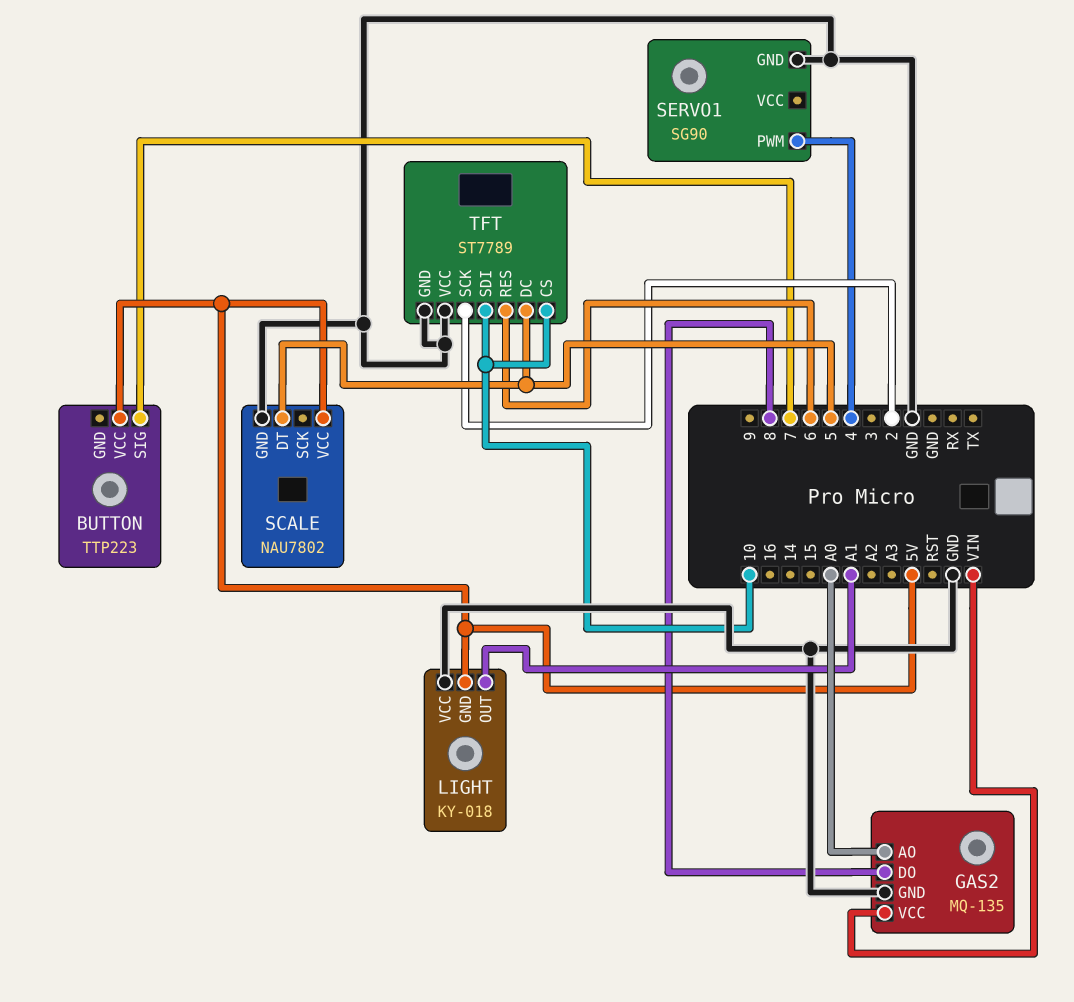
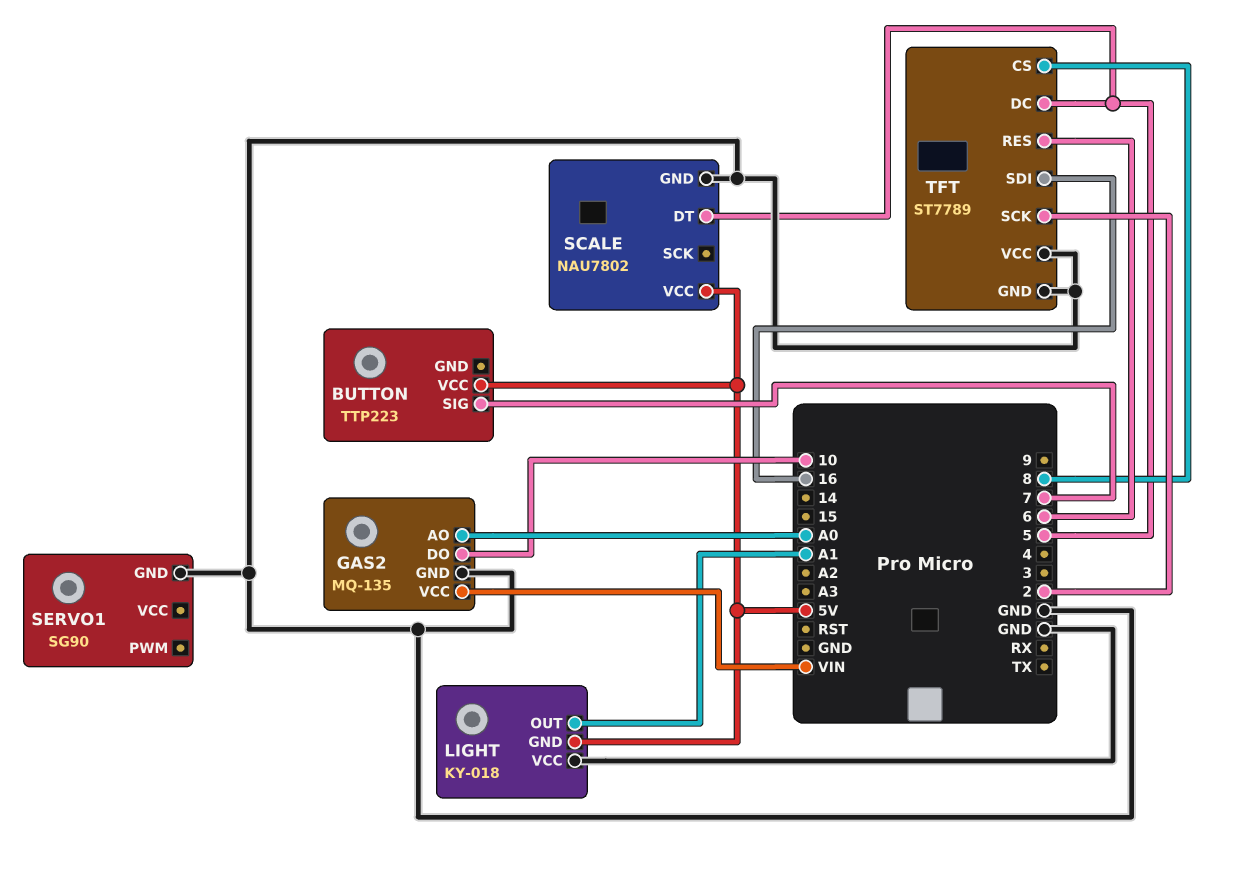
GAS2 pin DO: 8 -> 10
SERVO1 pin PWM: 4 -> none
TFT pin CS: 10 -> 8
TFT pin SDI: 10 -> 16

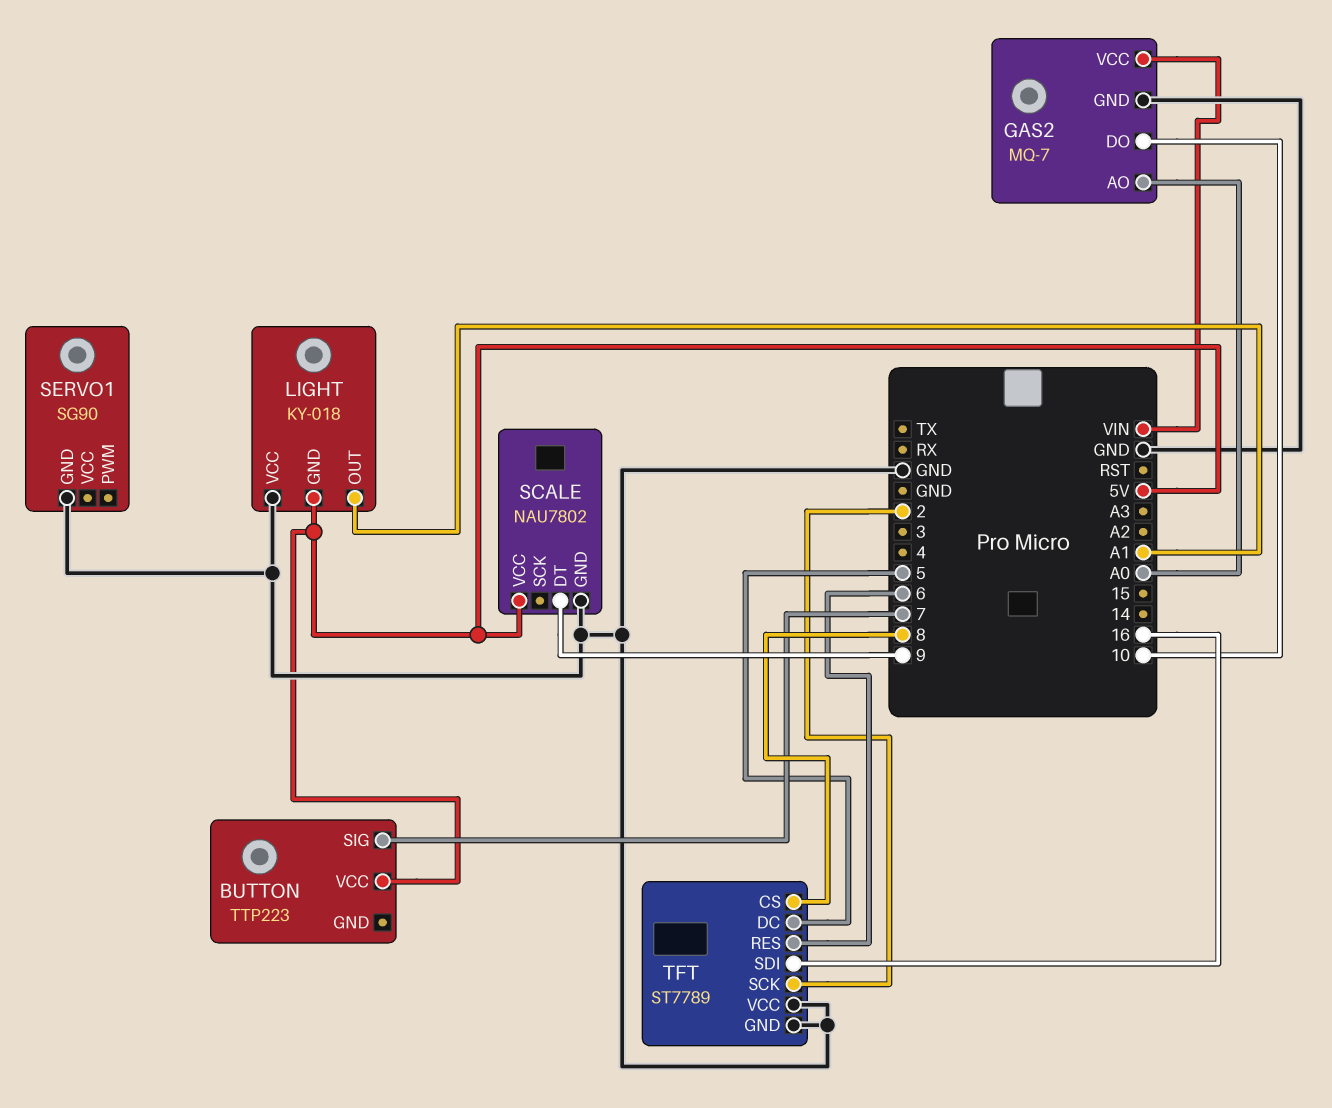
GAS2: MQ-135 -> MQ-7
SCALE pin DT: 5 -> 9

